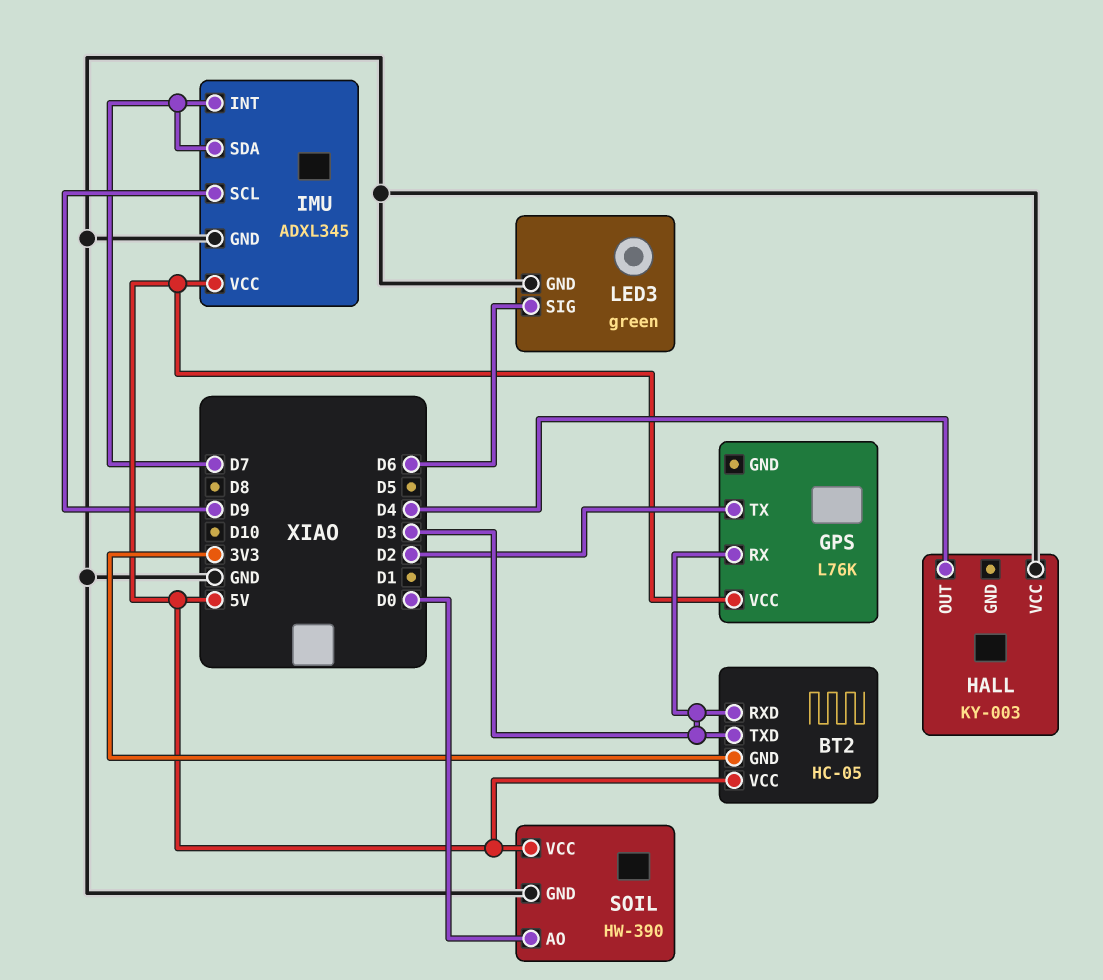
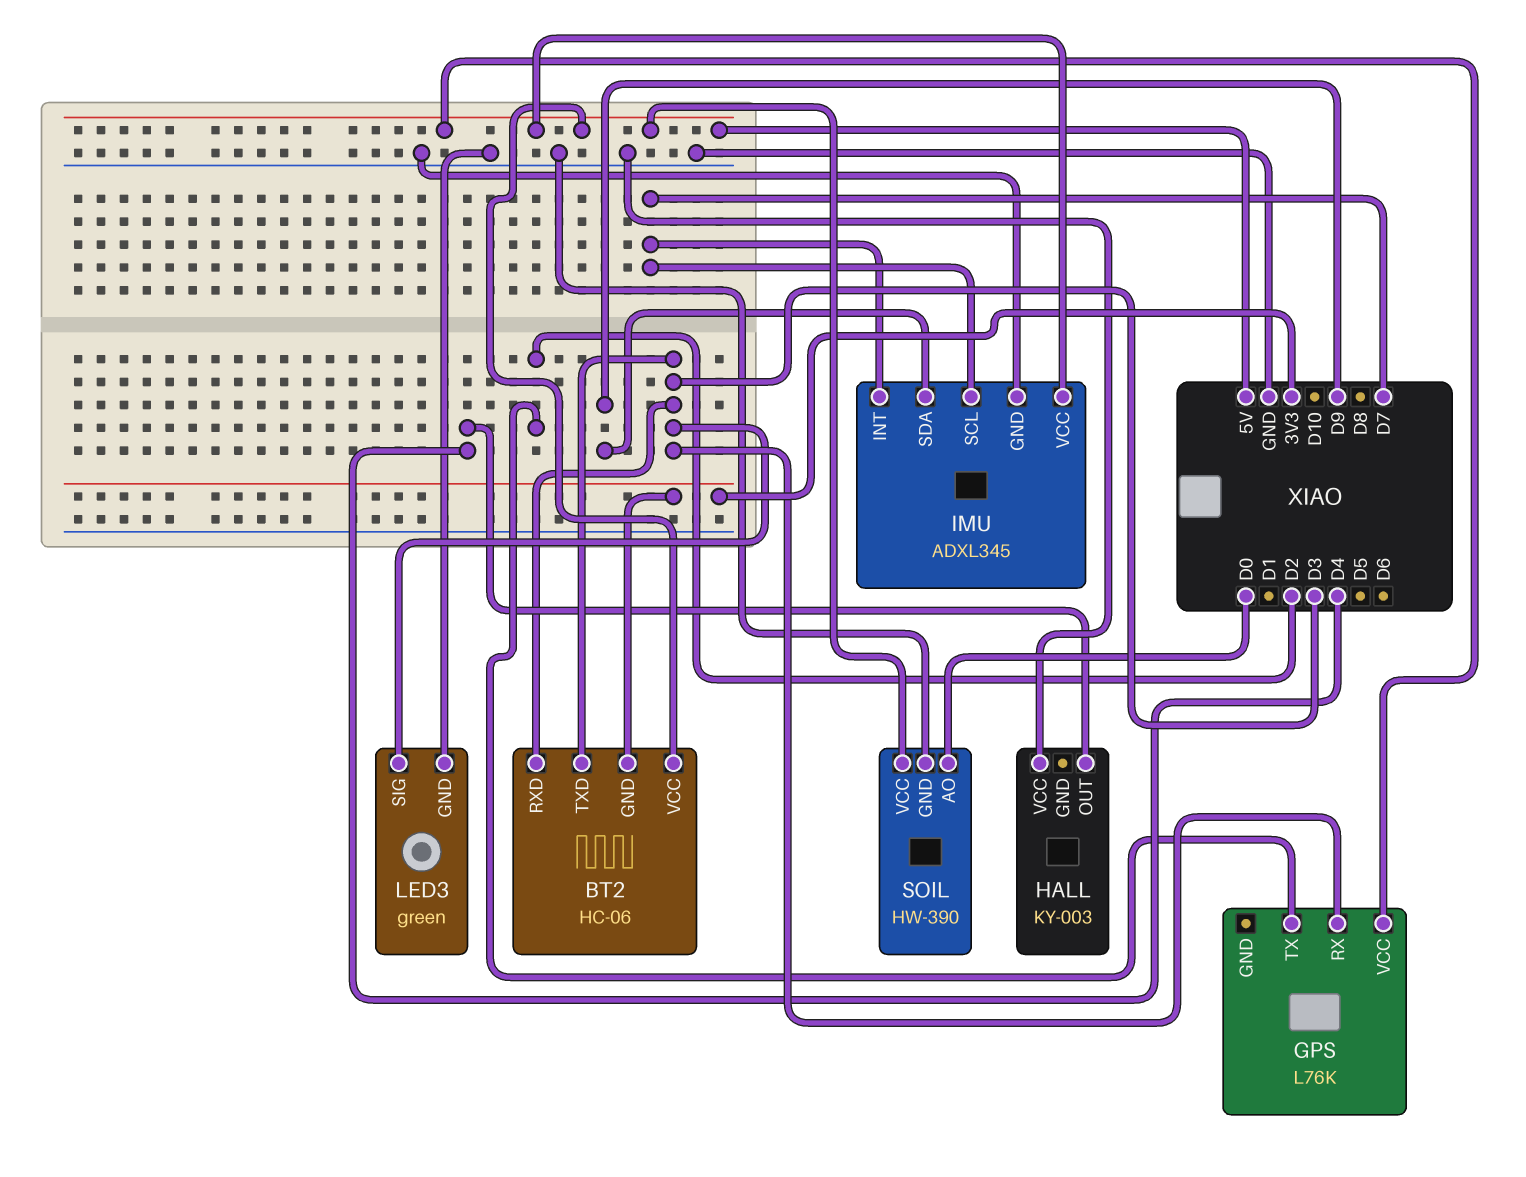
BT2: HC-05 -> HC-06
IMU pin SCL: D9 -> D7
IMU pin SDA: D7 -> D9
LED3 pin SIG: D6 -> D3

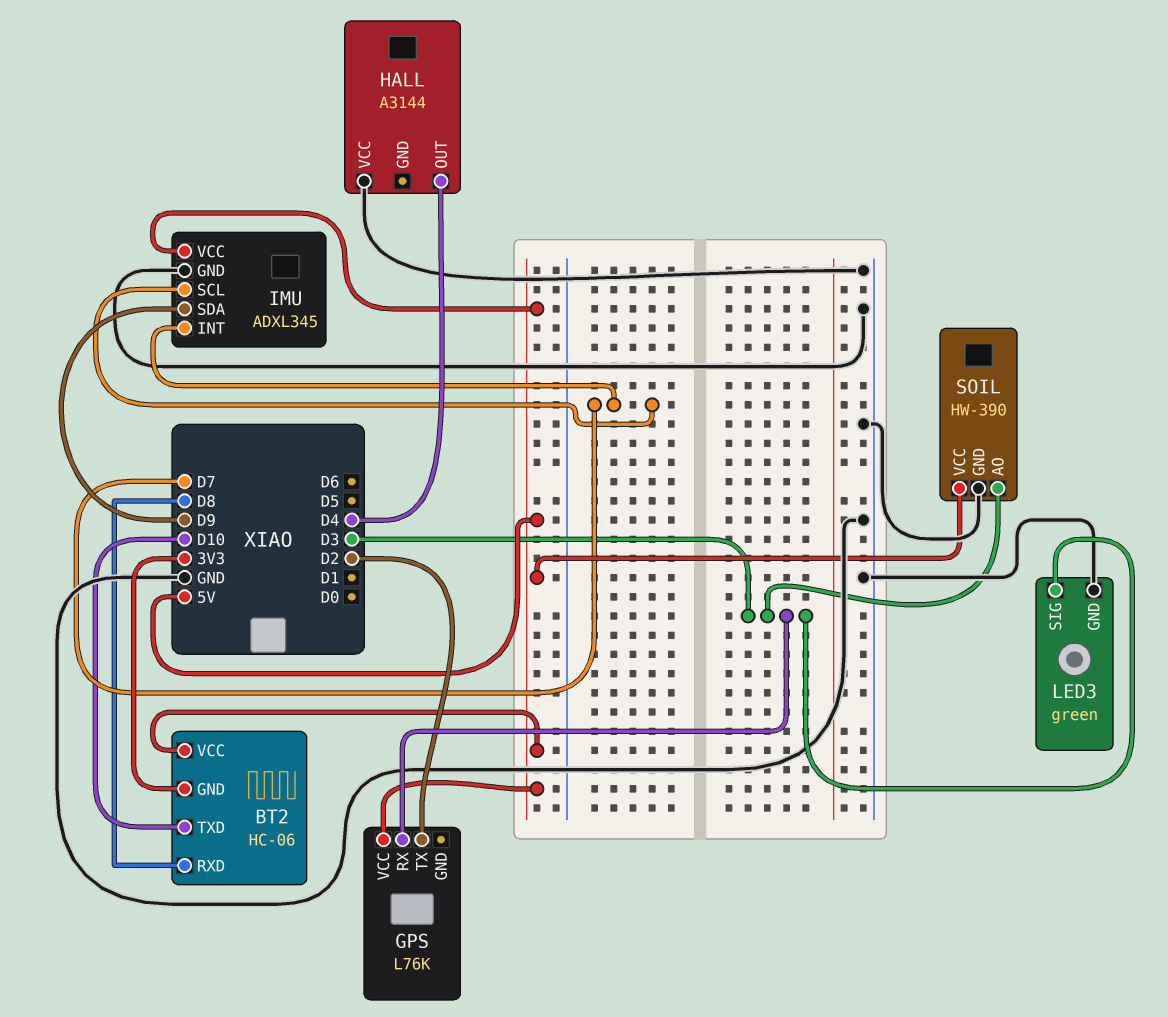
BT2 pin RXD: D3 -> D8
BT2 pin TXD: D3 -> D10
HALL: KY-003 -> A3144
SOIL pin AO: D0 -> D3

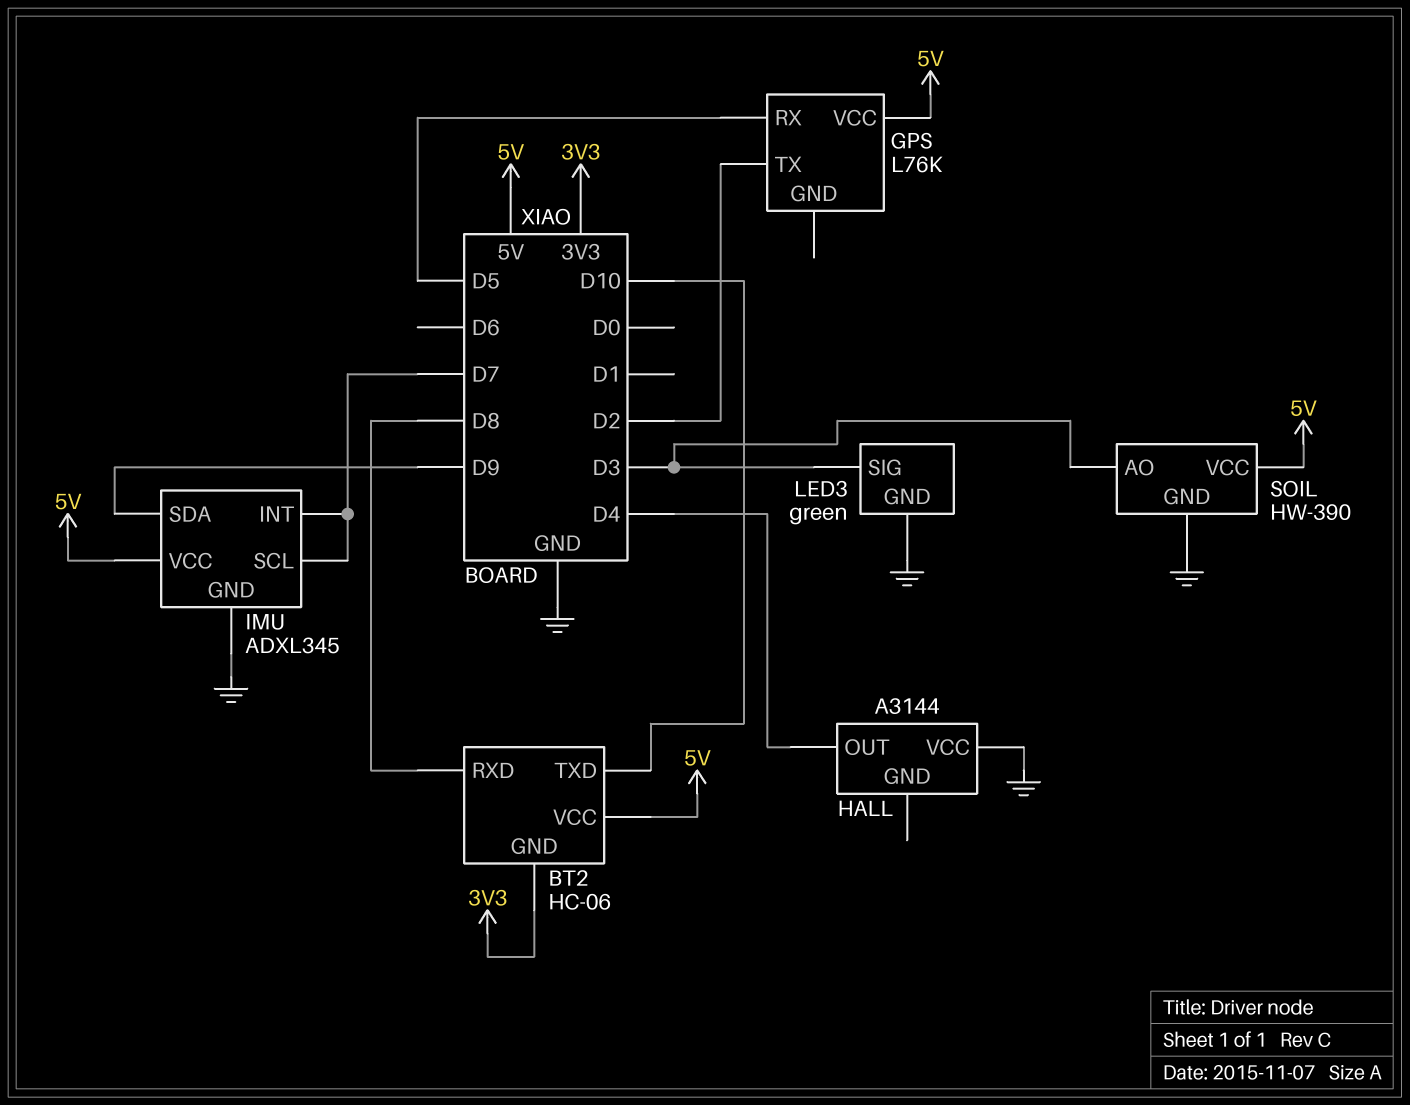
GPS pin RX: D3 -> D5

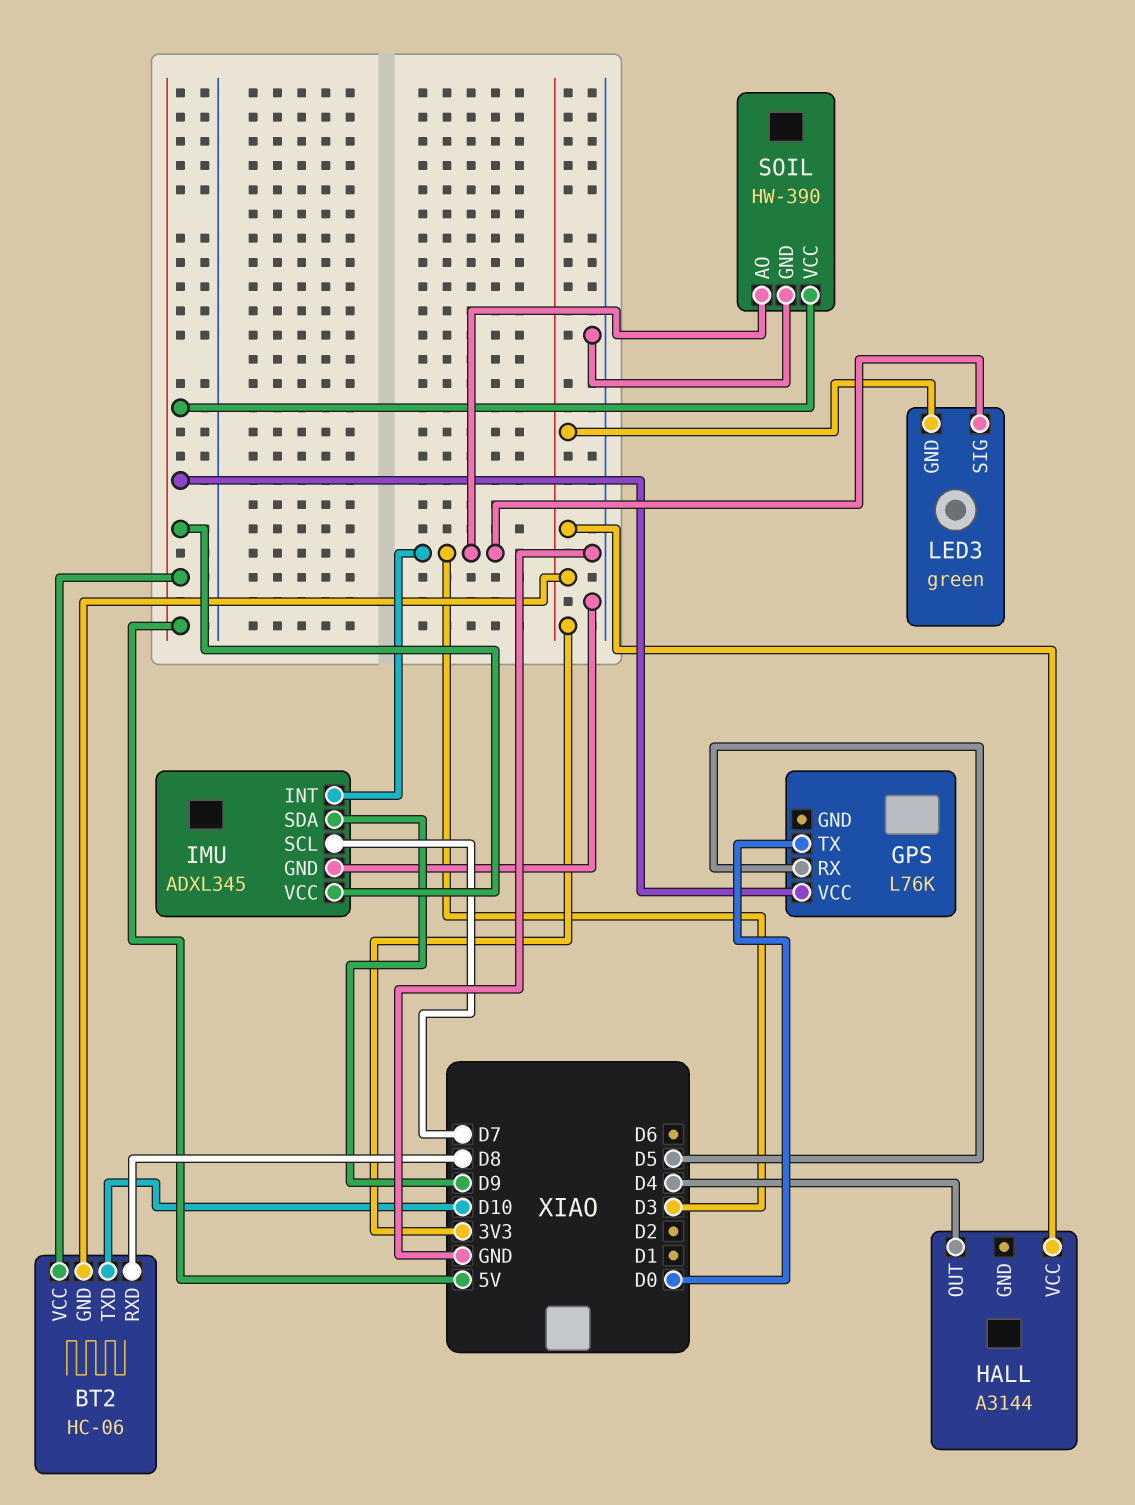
GPS pin TX: D2 -> D0
HALL pin VCC: GND -> 3V3
IMU pin INT: D7 -> D3
LED3 pin GND: GND -> 3V3

